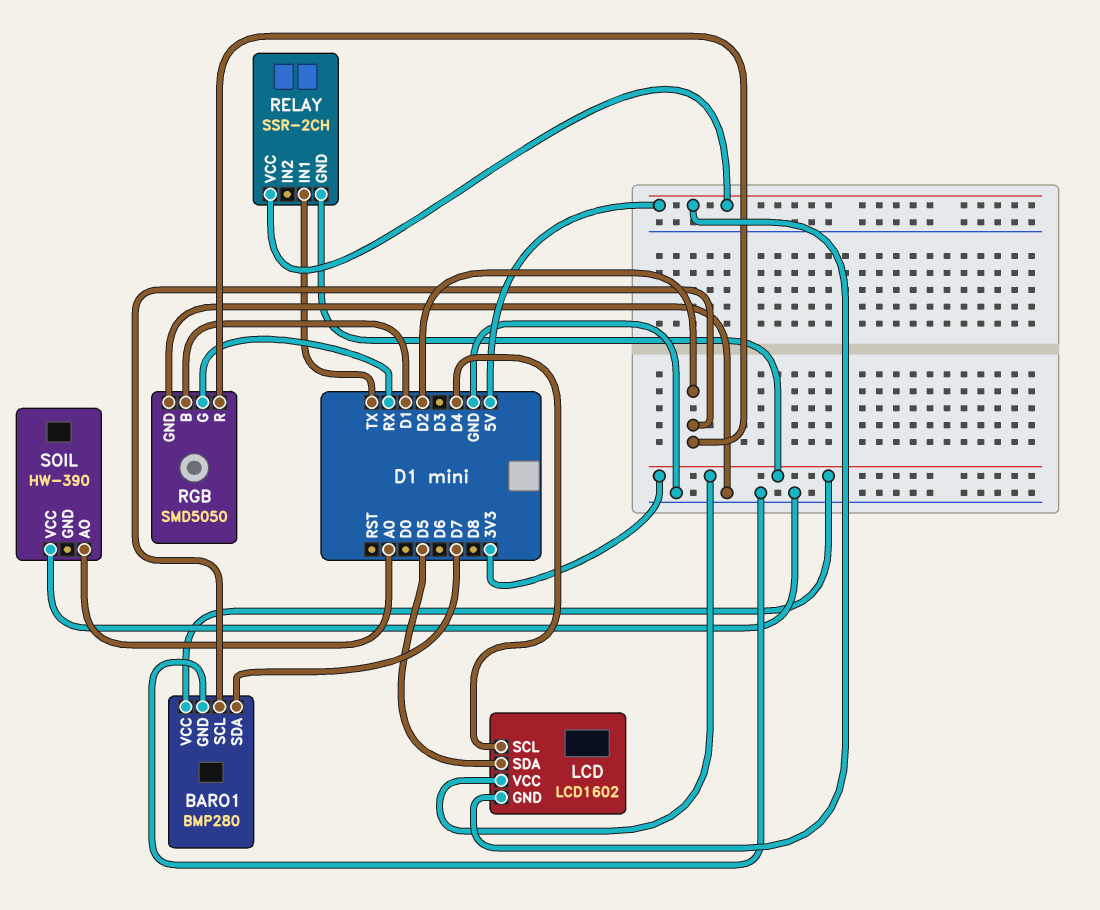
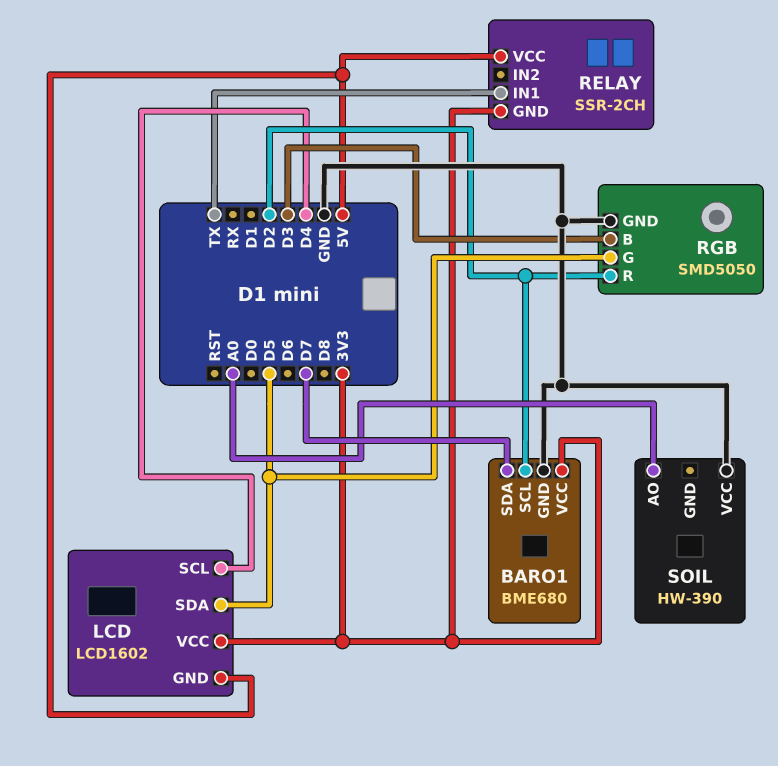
BARO1: BMP280 -> BME680
RGB pin B: D1 -> D3
RGB pin G: RX -> D5

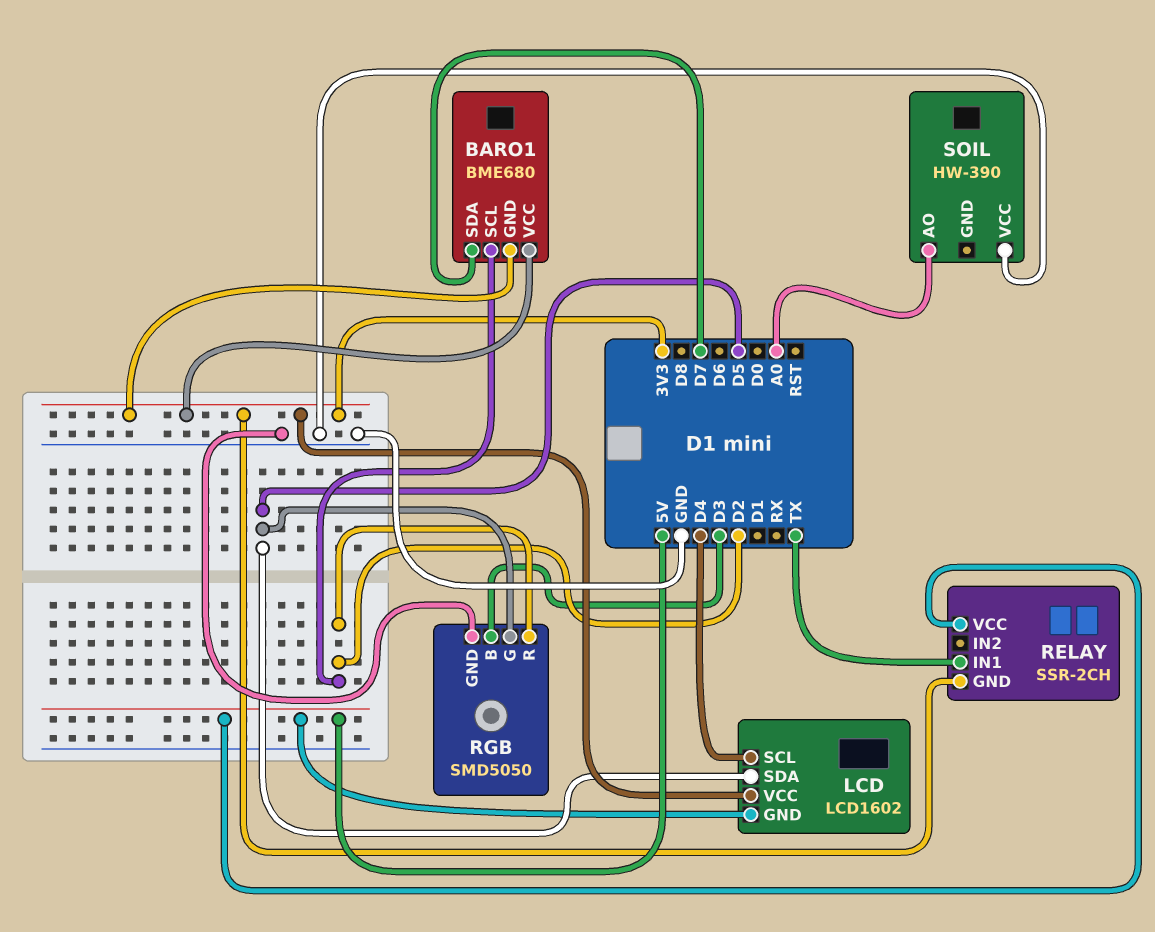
BARO1 pin GND: GND -> 3V3

